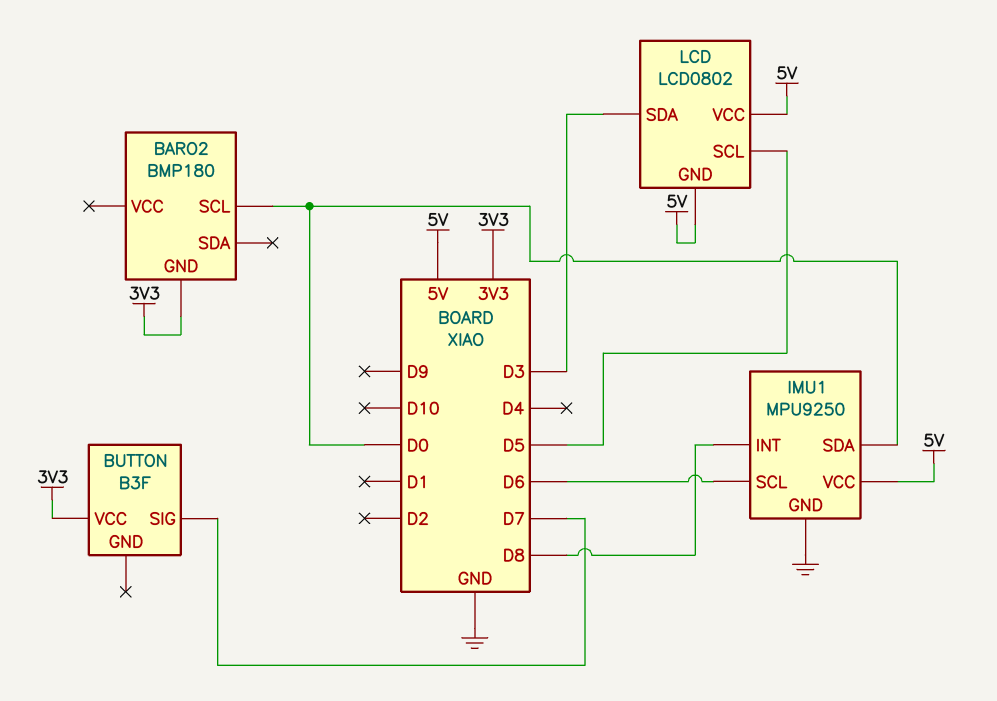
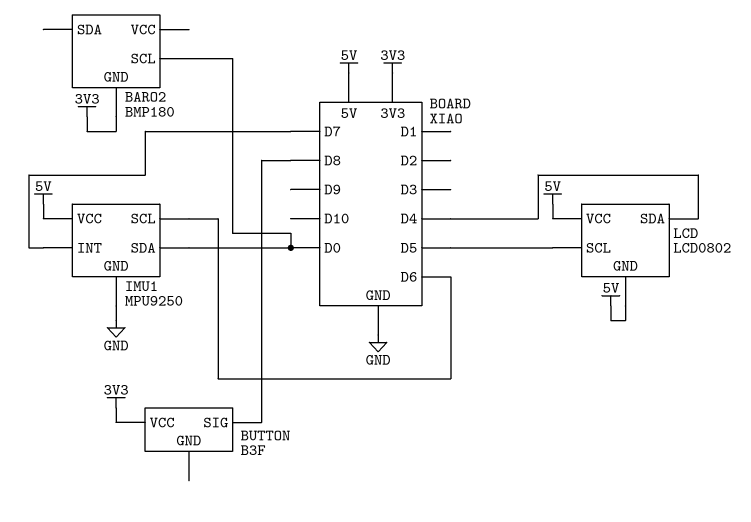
BUTTON pin SIG: D7 -> D8
IMU1 pin INT: D8 -> D7
LCD pin SDA: D3 -> D4

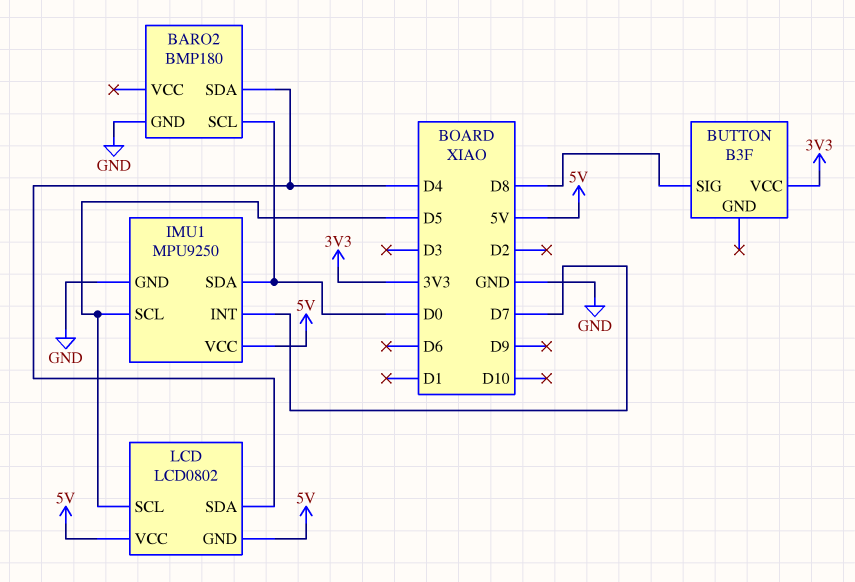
BARO2 pin GND: 3V3 -> GND
BARO2 pin SDA: none -> D4
IMU1 pin SCL: D6 -> D5

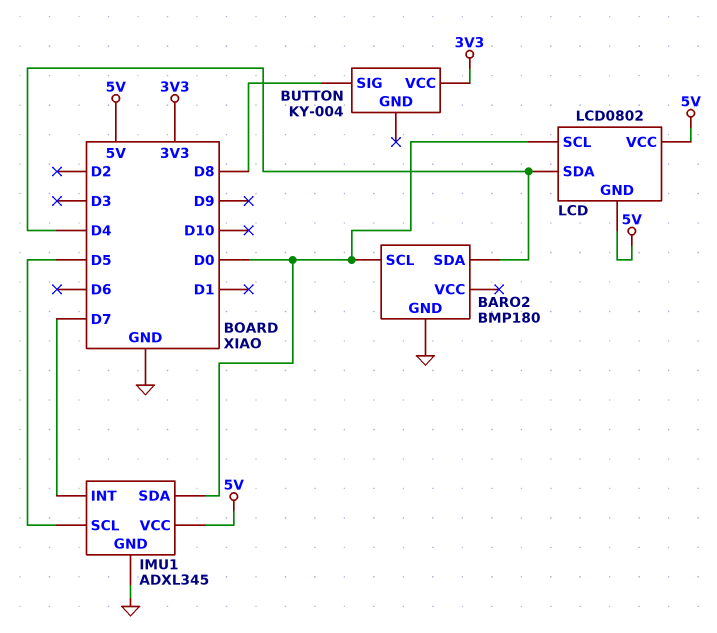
BUTTON: B3F -> KY-004
IMU1: MPU9250 -> ADXL345
LCD pin SCL: D5 -> D0

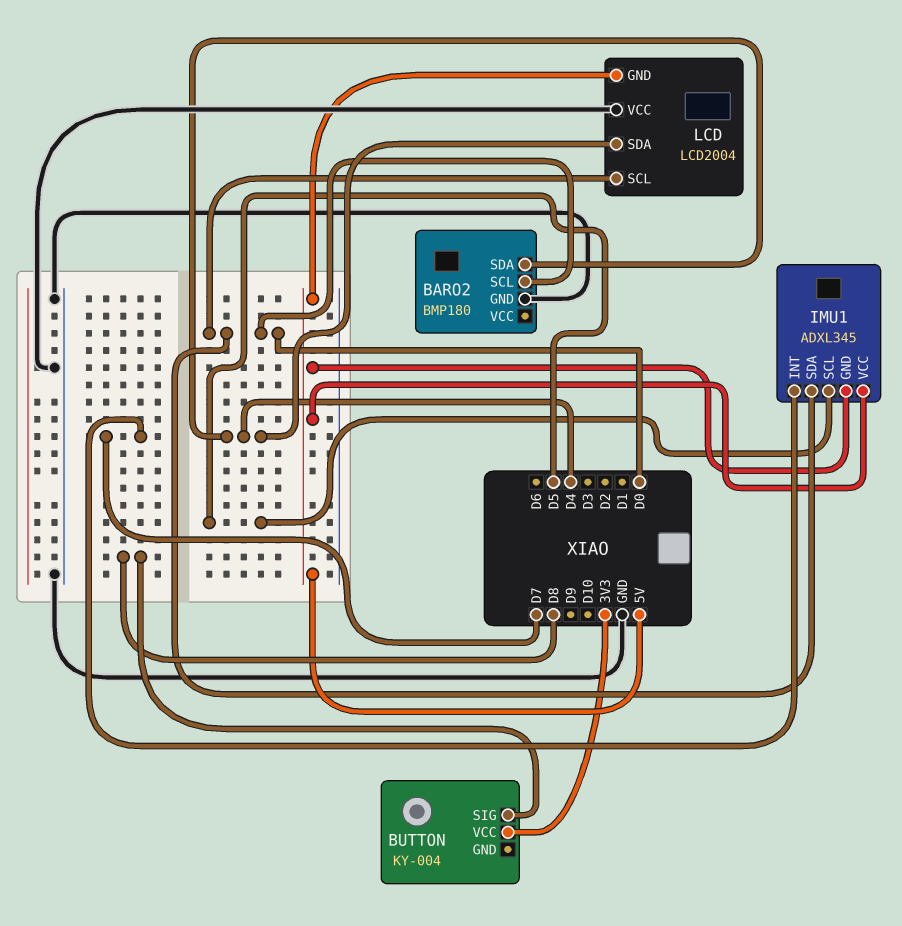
IMU1 pin GND: GND -> 5V
LCD: LCD0802 -> LCD2004
LCD pin VCC: 5V -> GND

